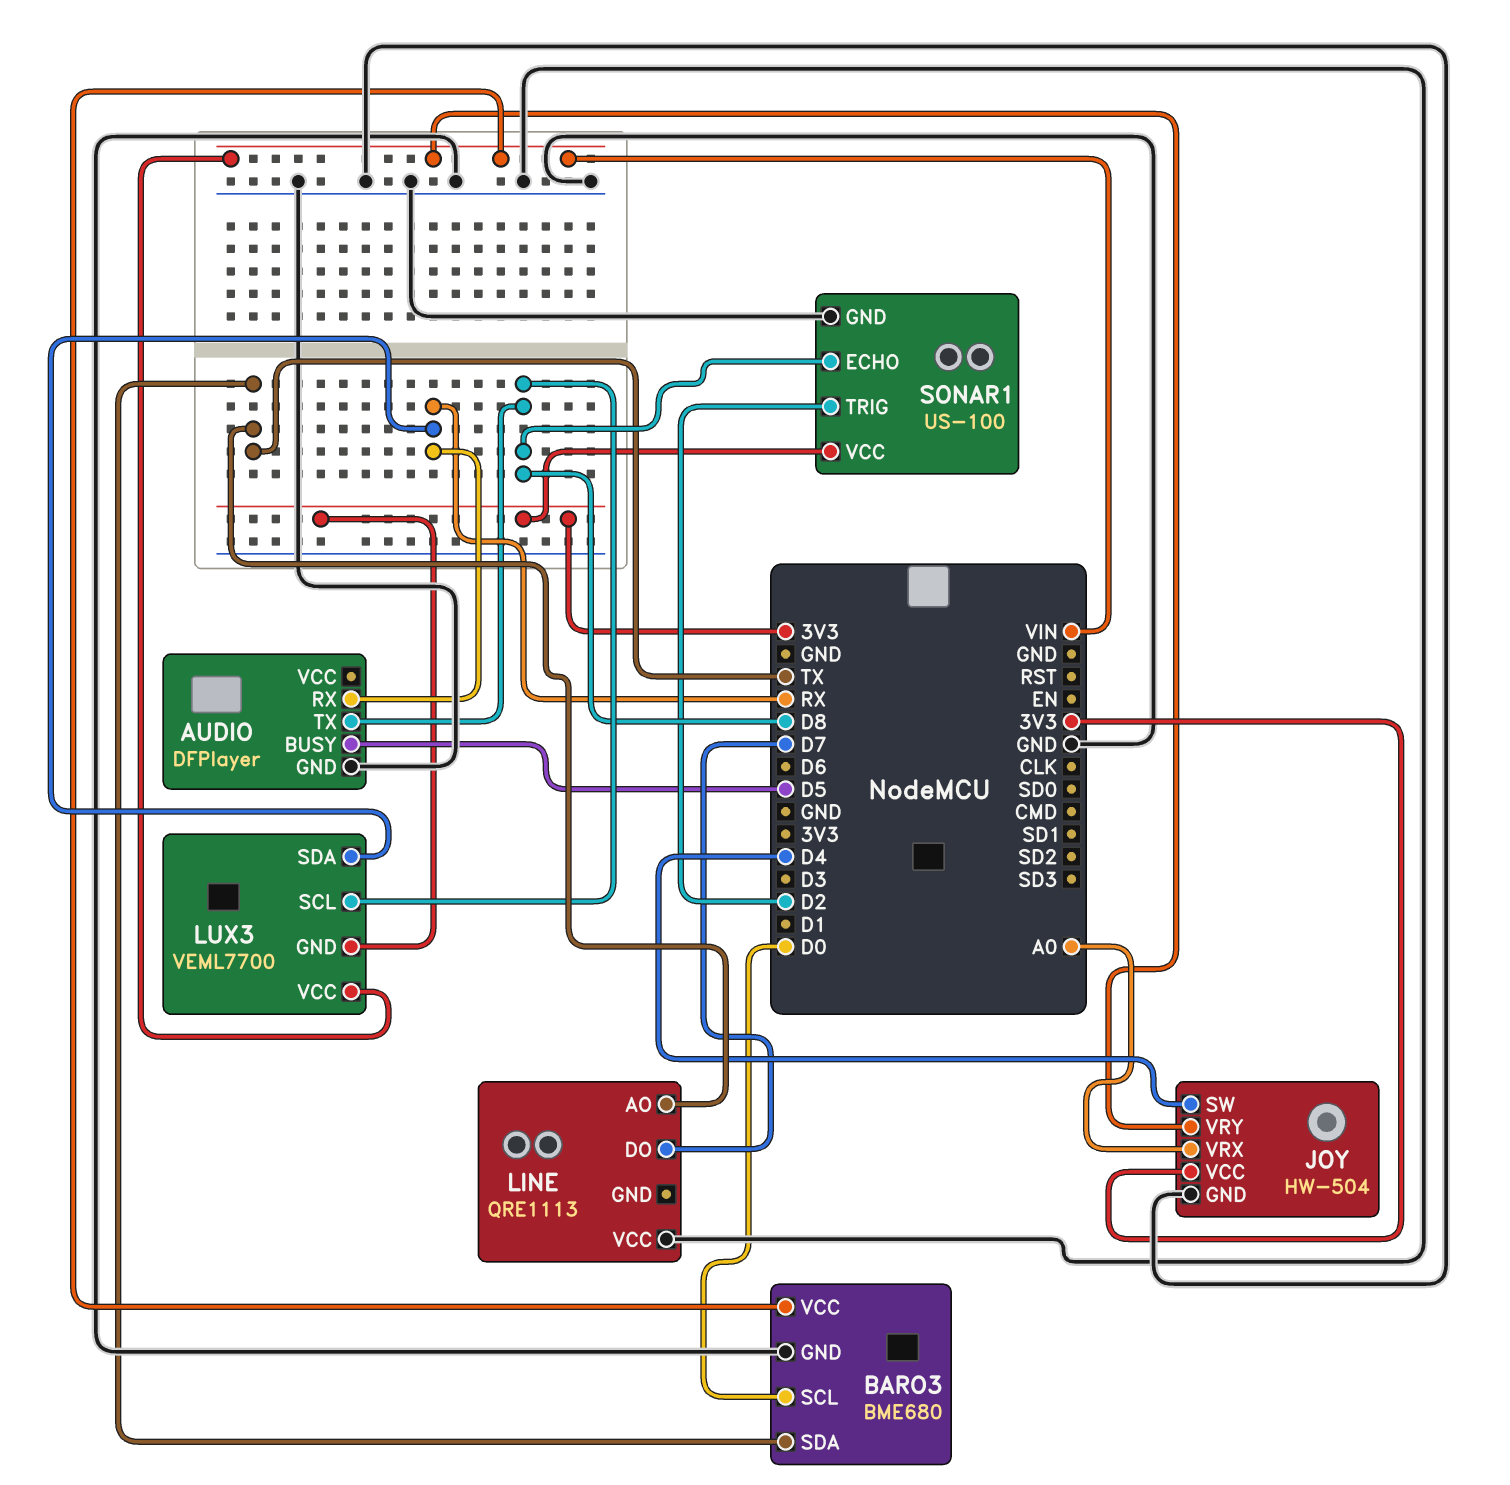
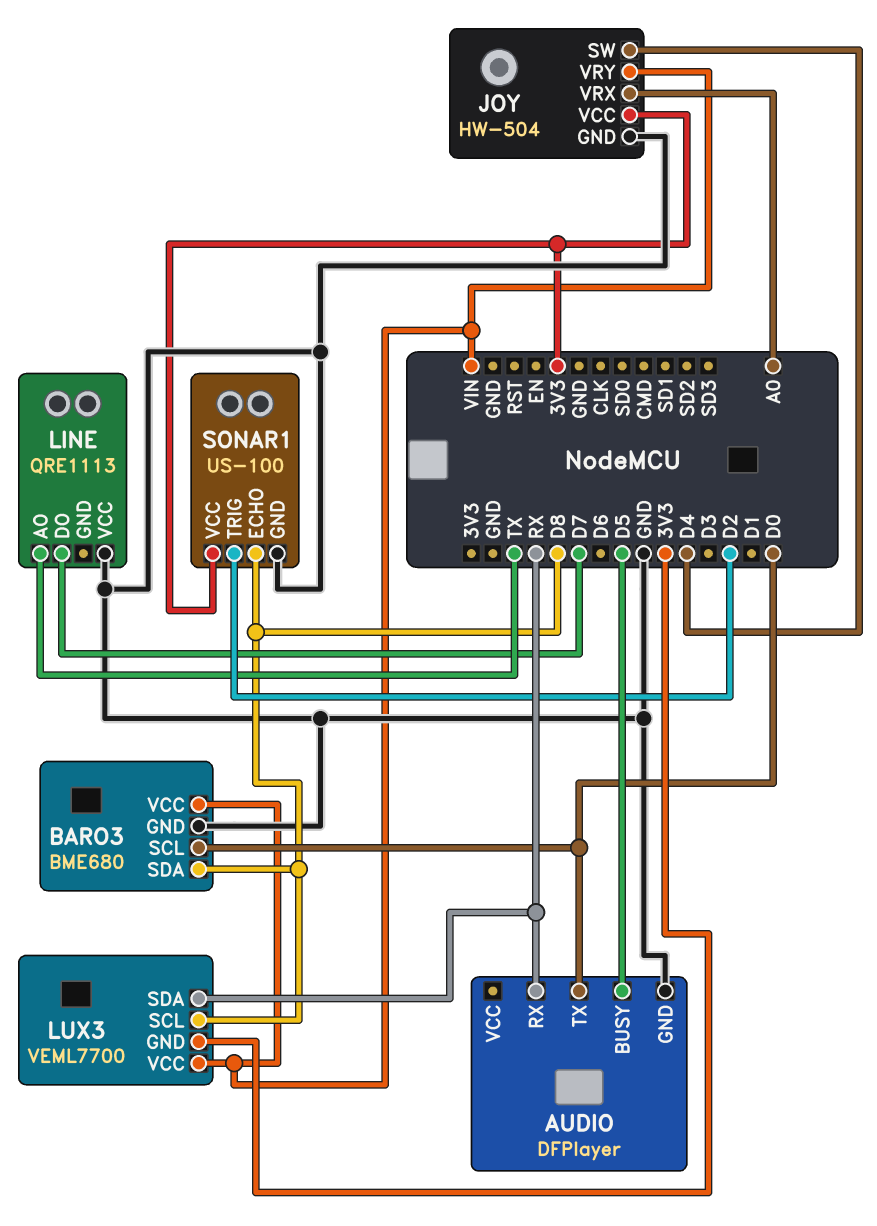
AUDIO pin TX: D8 -> D0
BARO3 pin SDA: TX -> D8

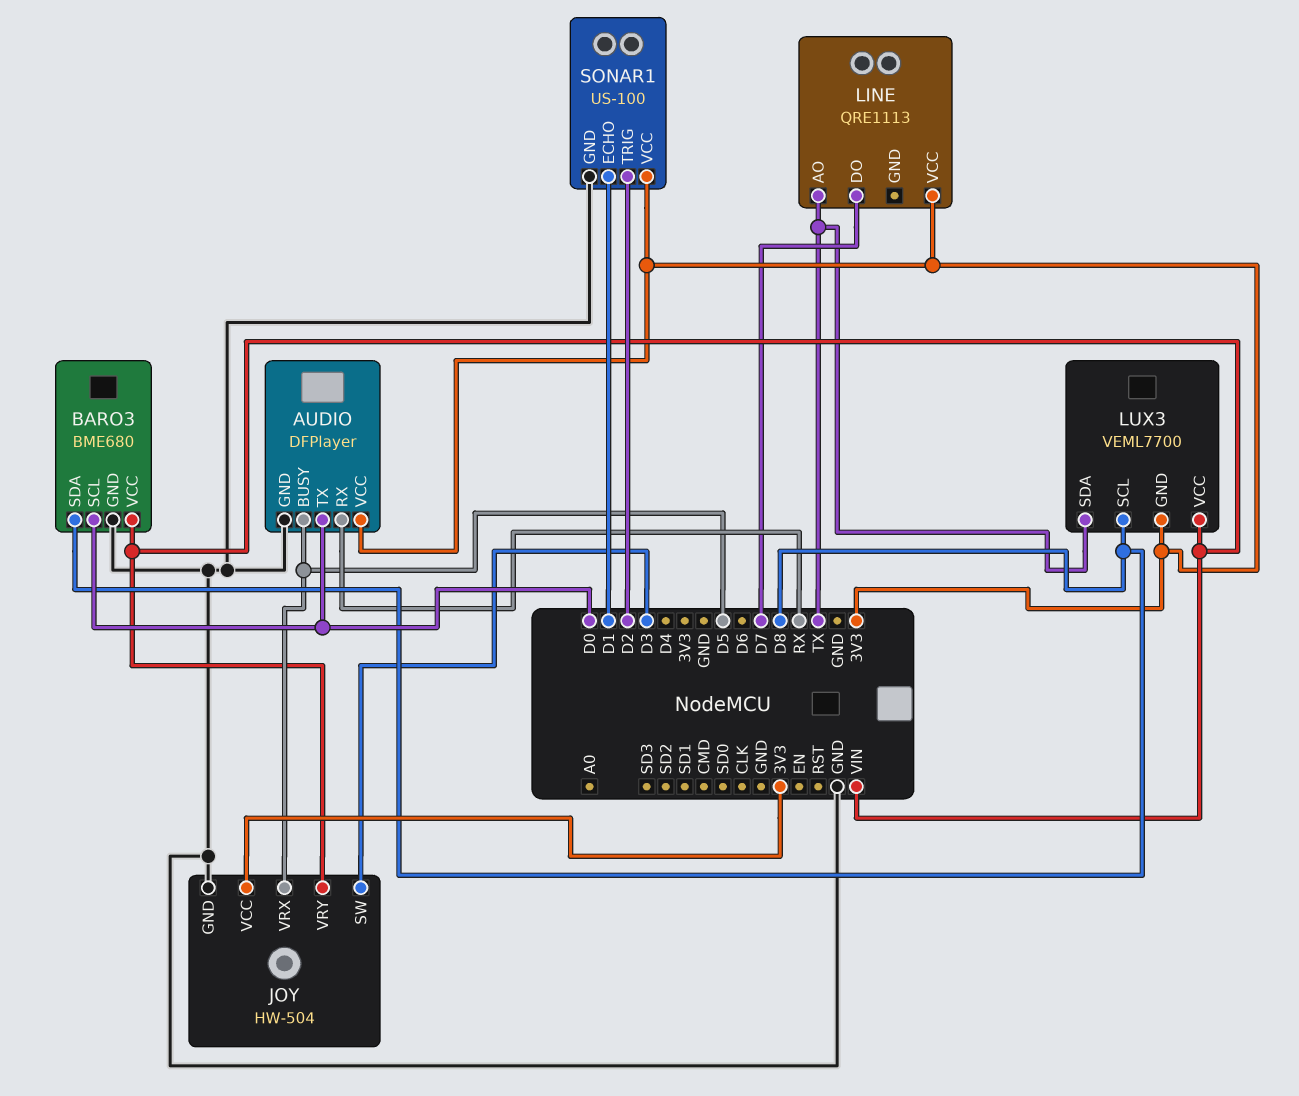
AUDIO pin VCC: none -> 3V3
JOY pin SW: D4 -> D3
JOY pin VRX: A0 -> D5
LINE pin VCC: GND -> 3V3
LUX3 pin SDA: RX -> TX
SONAR1 pin ECHO: D8 -> D1

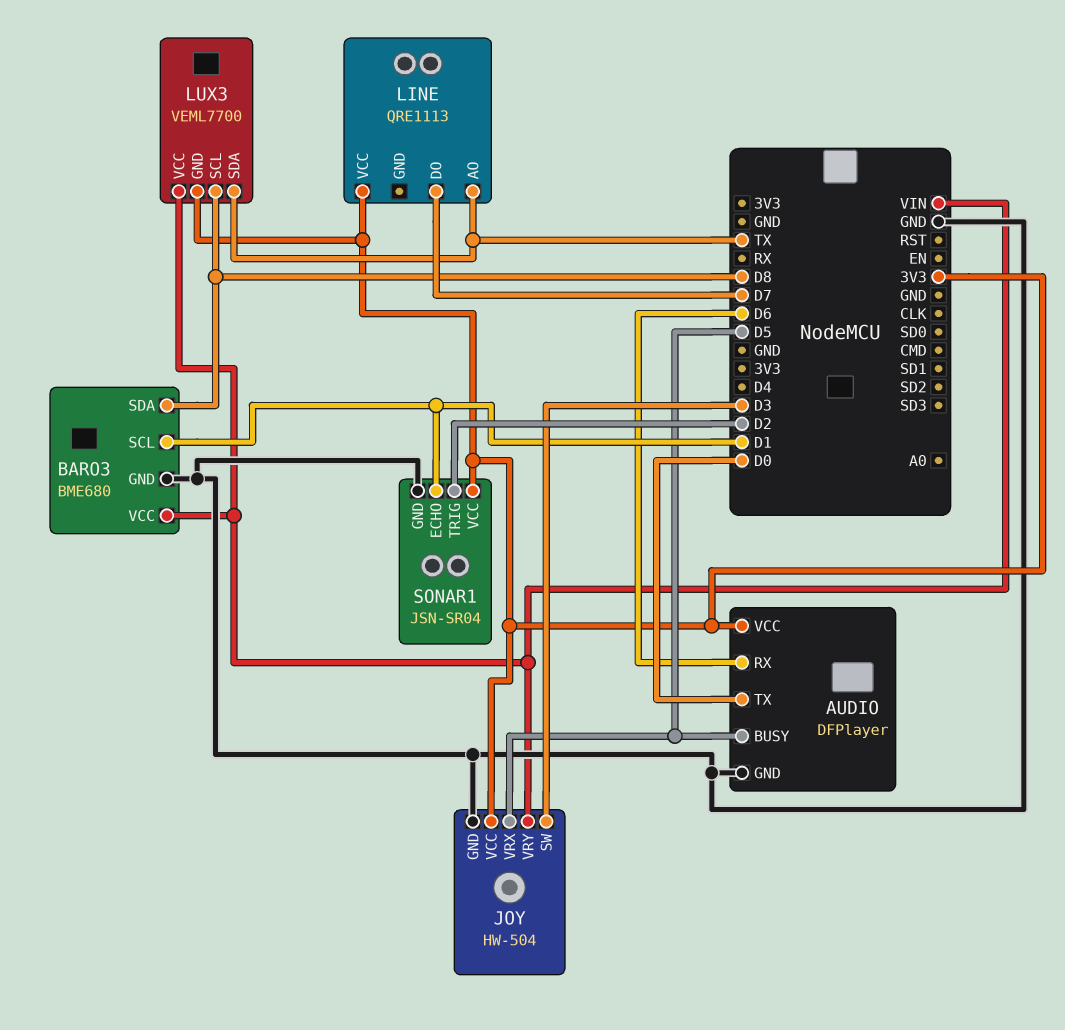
AUDIO pin RX: RX -> D6
BARO3 pin SCL: D0 -> D1
SONAR1: US-100 -> JSN-SR04

